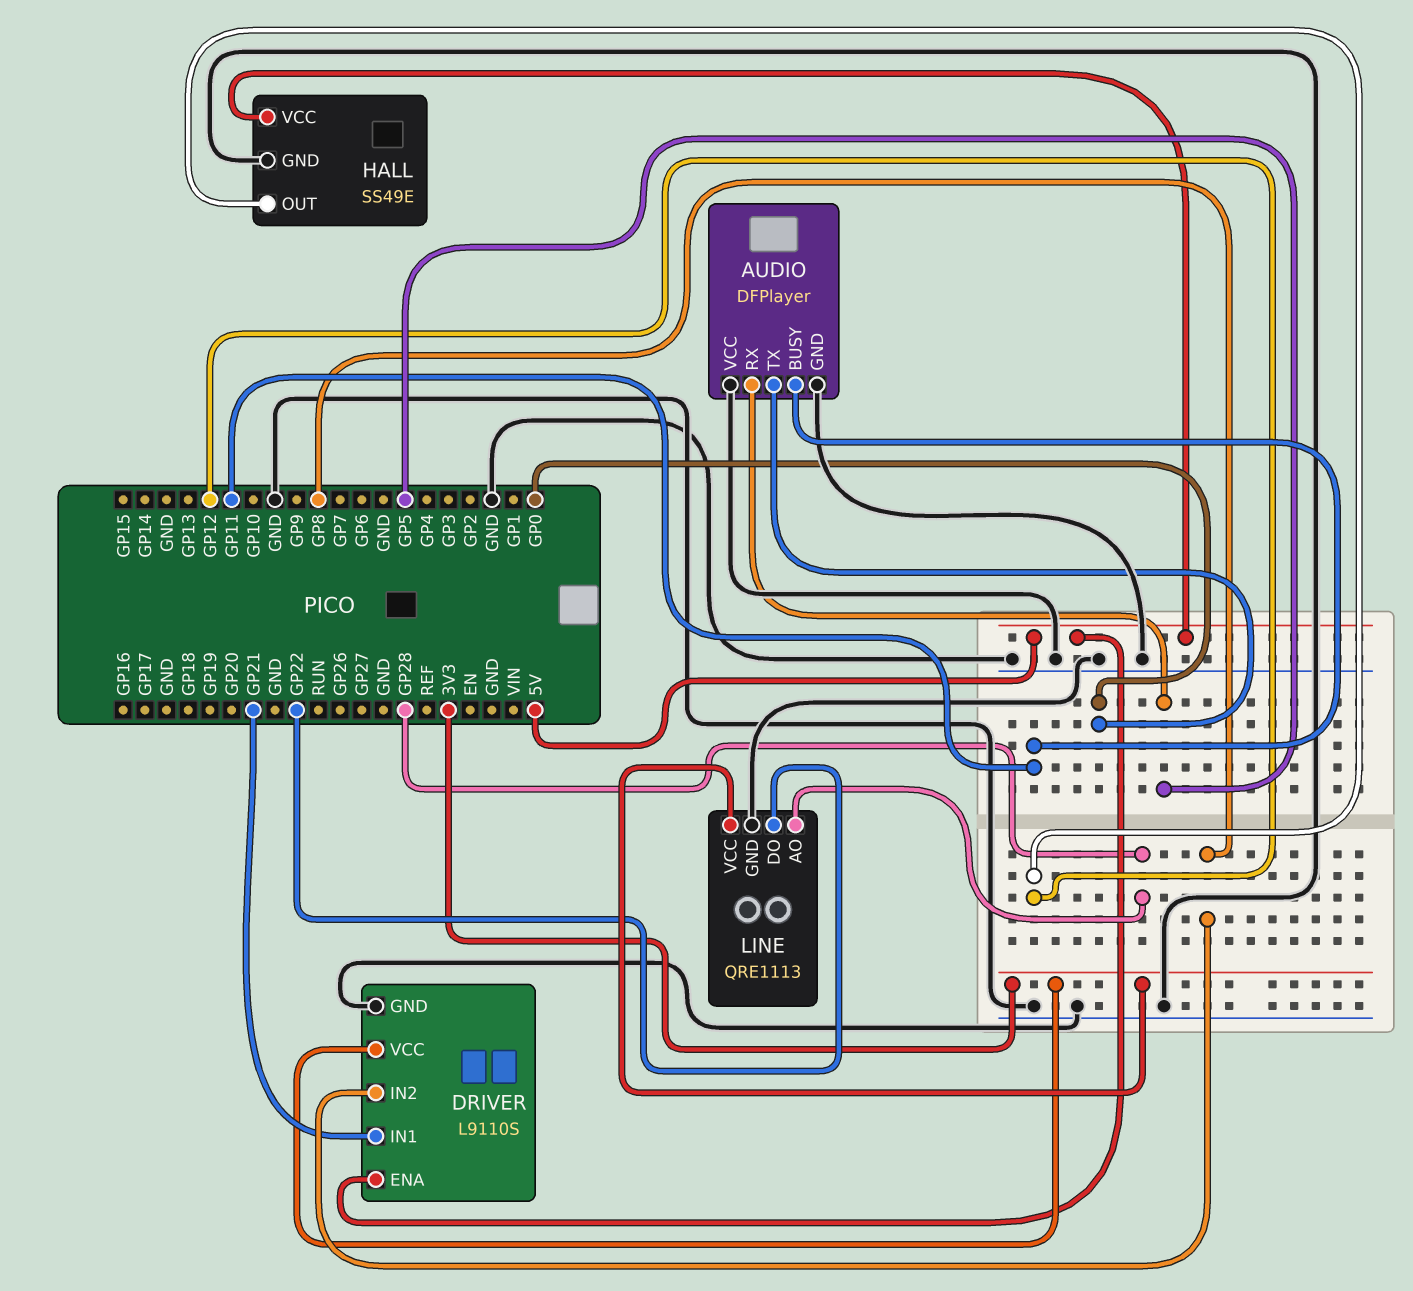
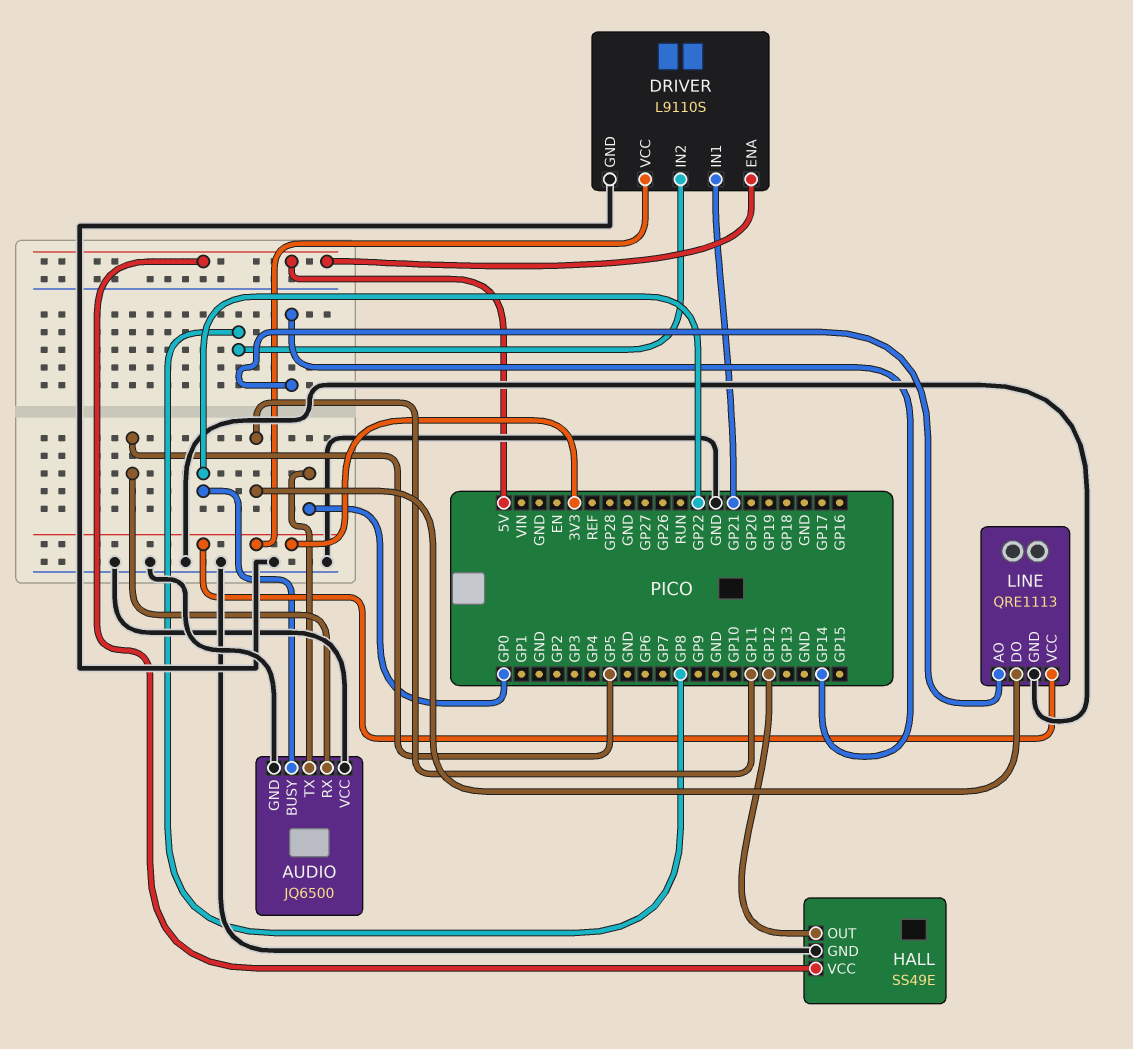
AUDIO: DFPlayer -> JQ6500
AUDIO pin BUSY: GP11 -> GP22
LINE pin AO: GP28 -> GP14
LINE pin DO: GP22 -> GP11

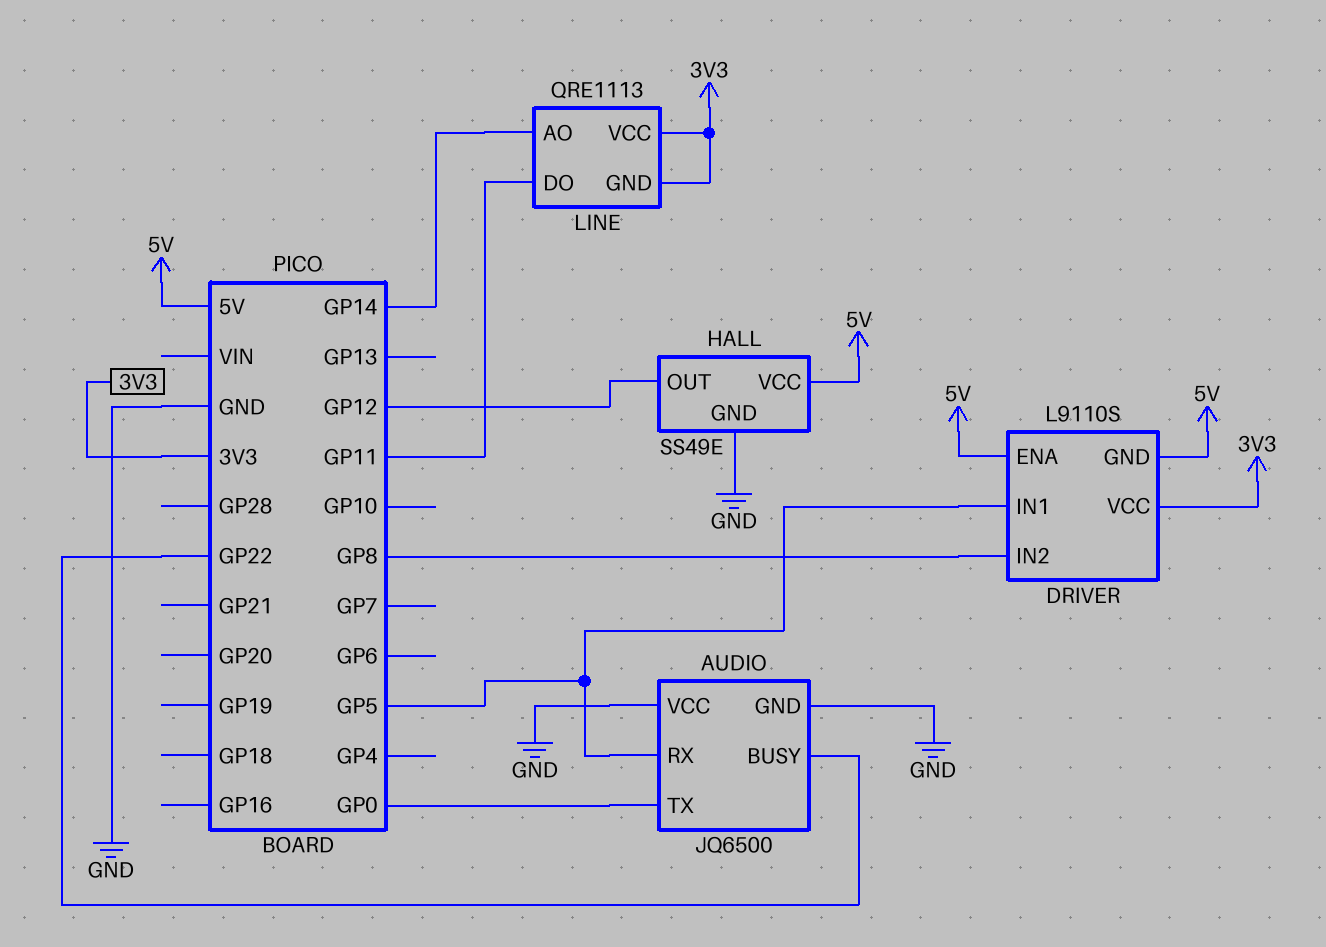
DRIVER pin GND: GND -> 5V
DRIVER pin IN1: GP21 -> GP5
LINE pin GND: GND -> 3V3

